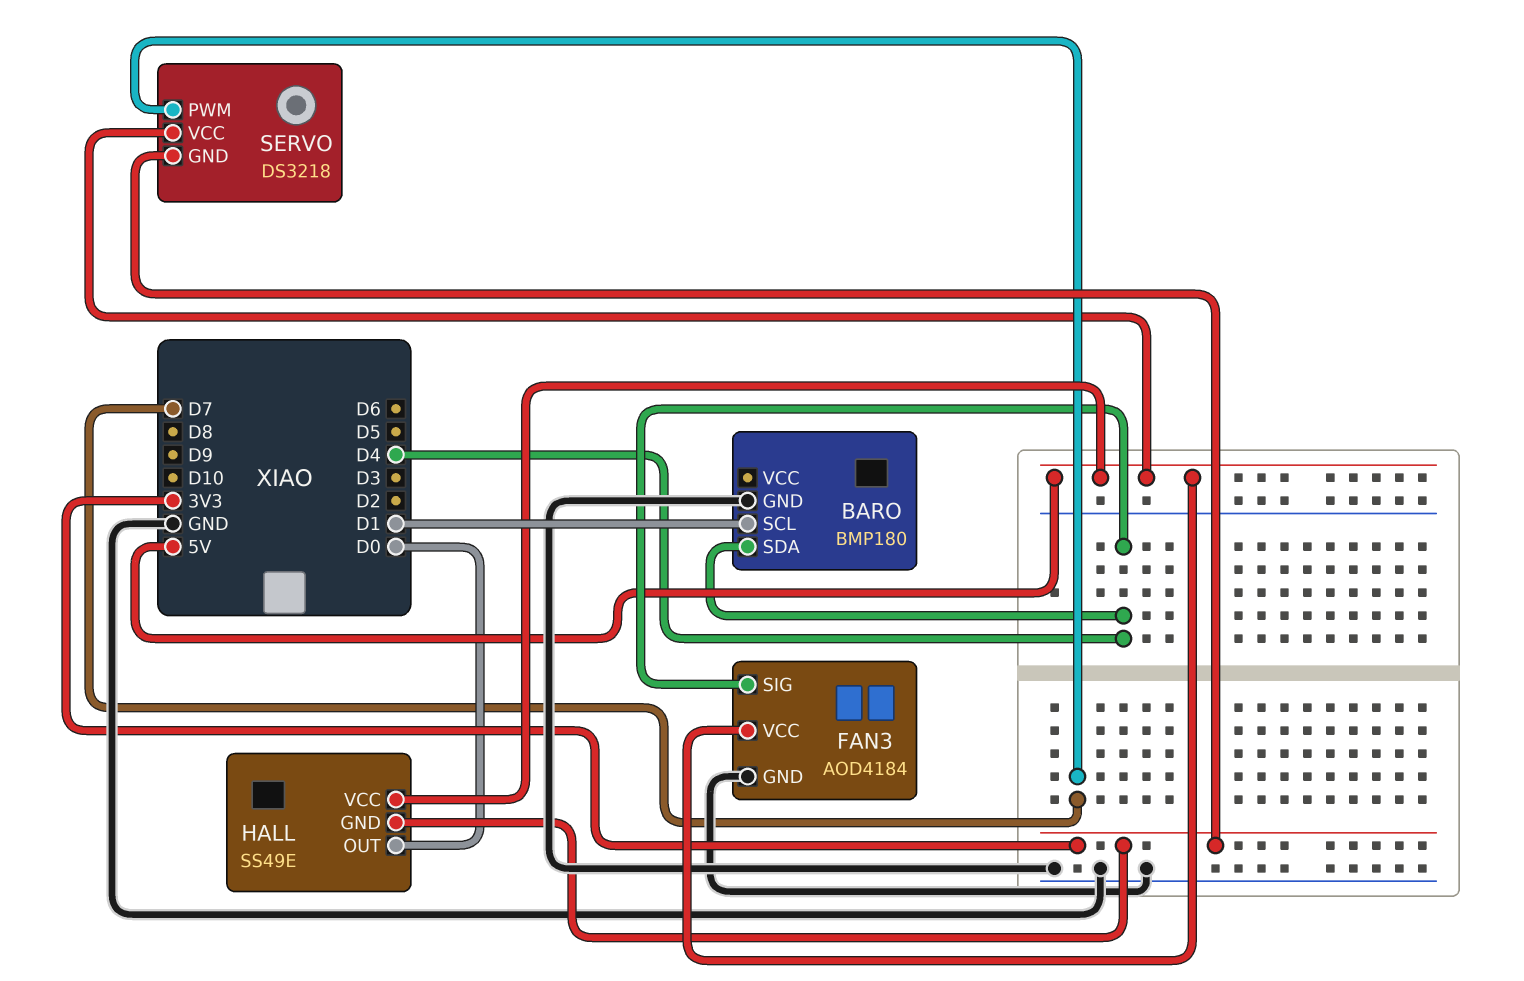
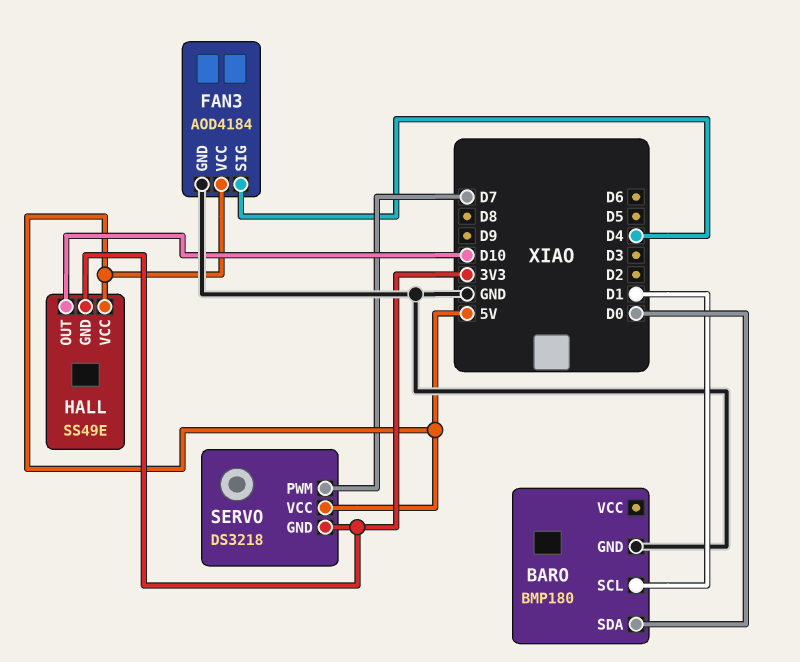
BARO pin SDA: D4 -> D0
HALL pin OUT: D0 -> D10

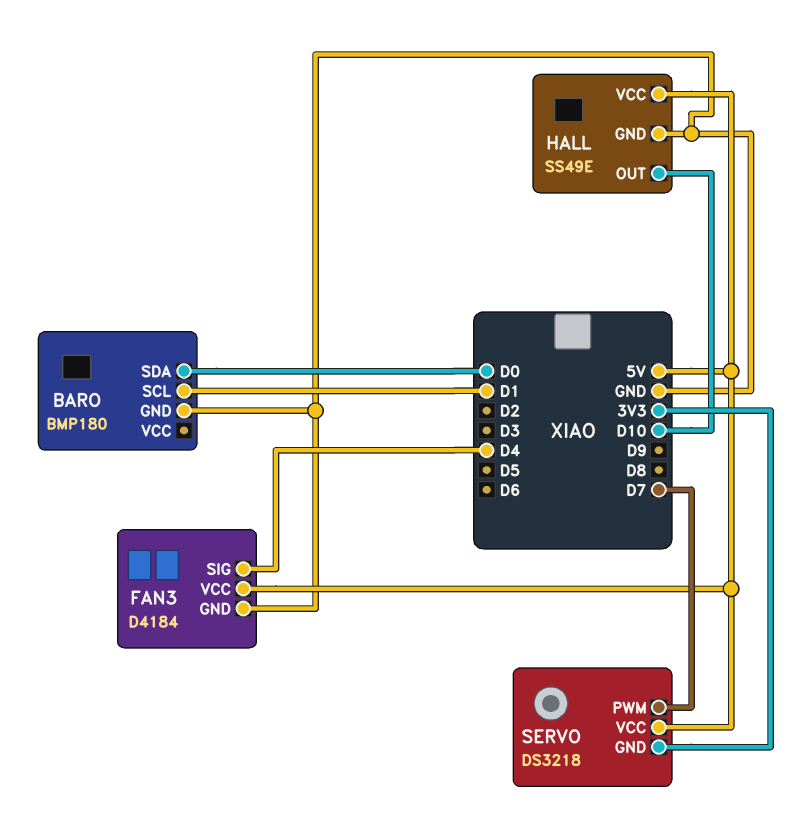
FAN3: AOD4184 -> D4184
HALL pin GND: 3V3 -> GND

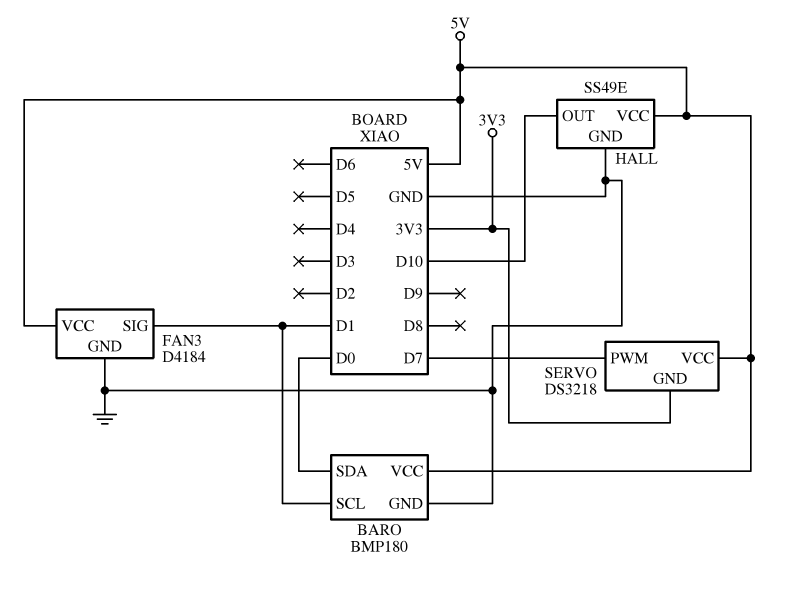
BARO pin VCC: none -> 5V
FAN3 pin SIG: D4 -> D1

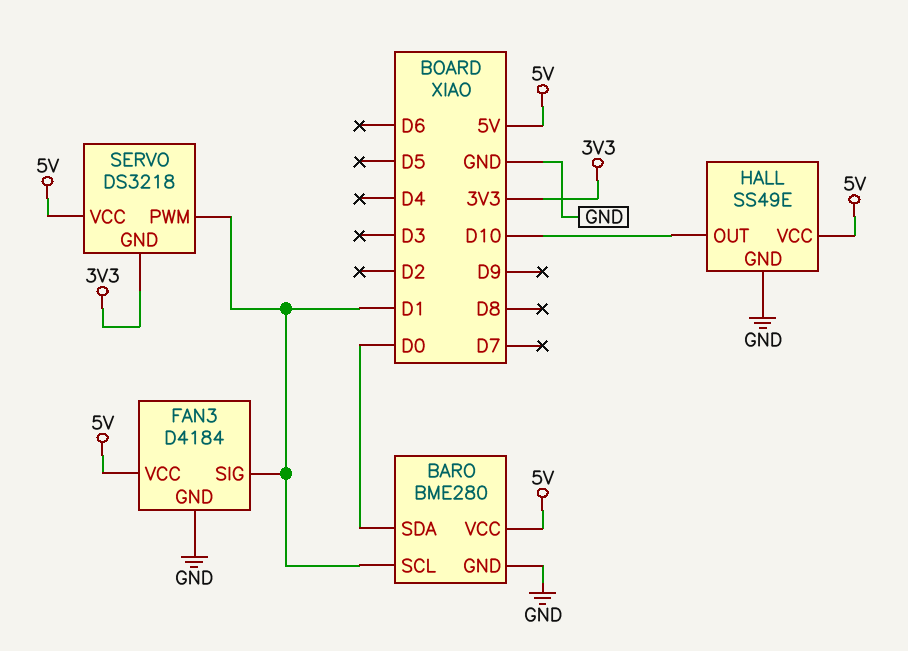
BARO: BMP180 -> BME280
SERVO pin PWM: D7 -> D1

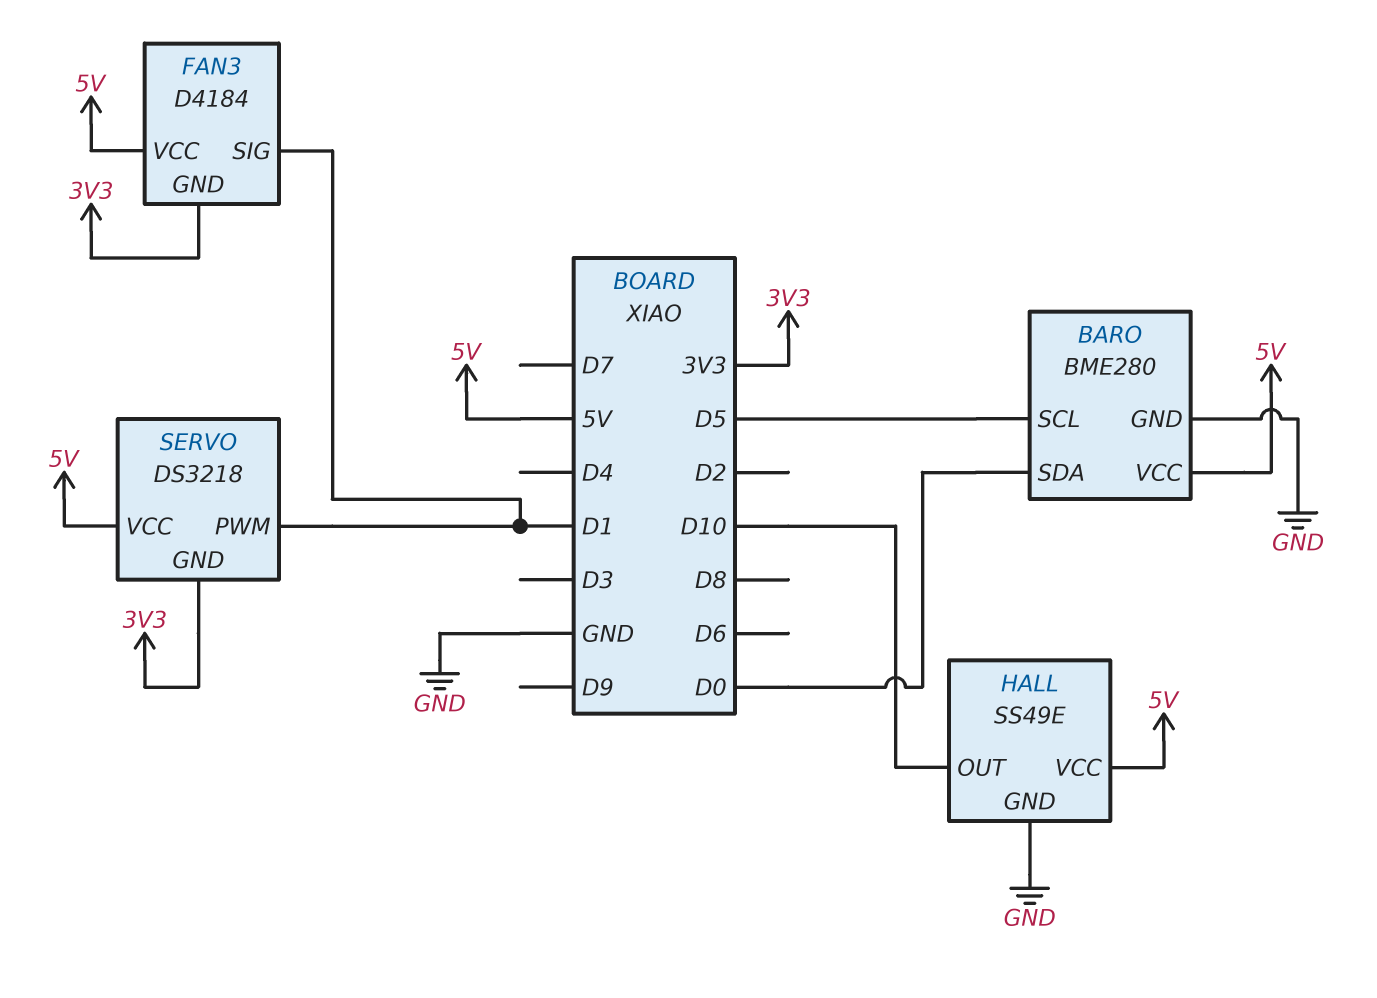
BARO pin SCL: D1 -> D5
FAN3 pin GND: GND -> 3V3

